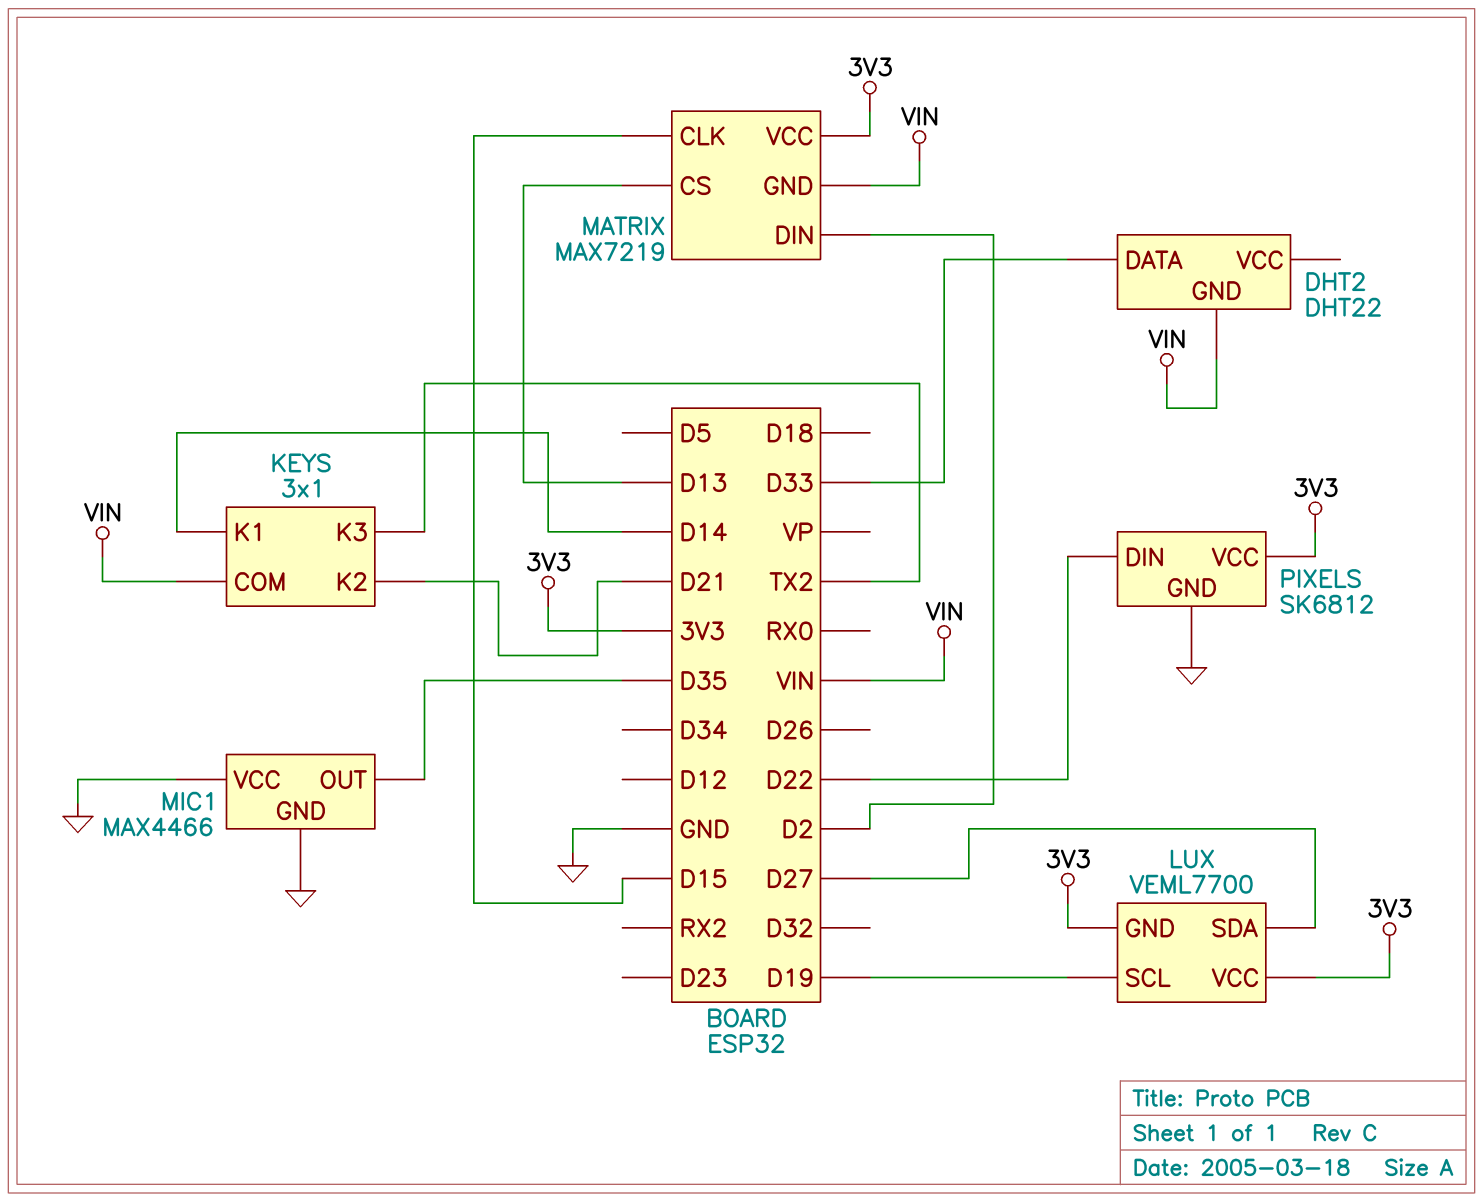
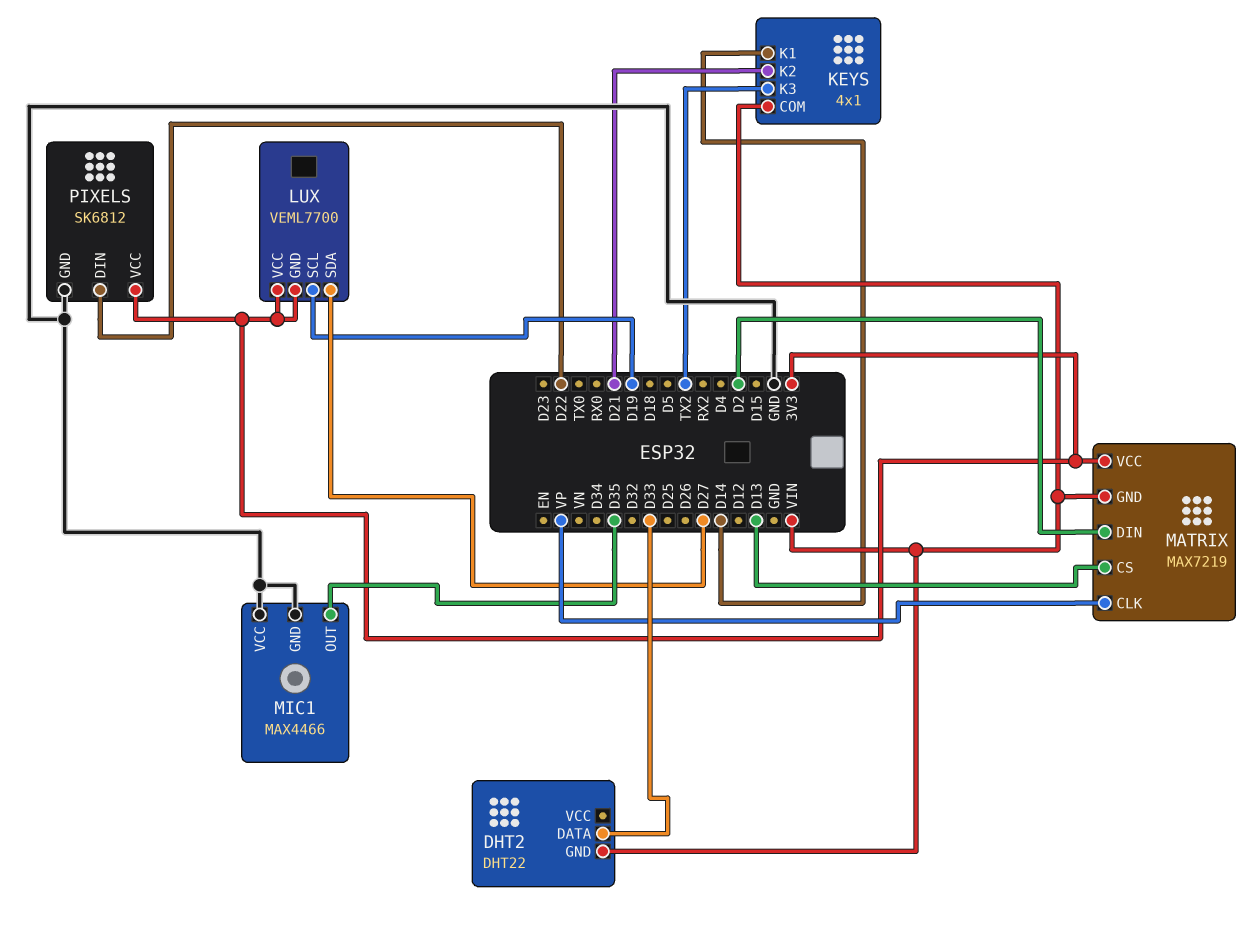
KEYS: 3x1 -> 4x1
MATRIX pin CLK: D15 -> VP

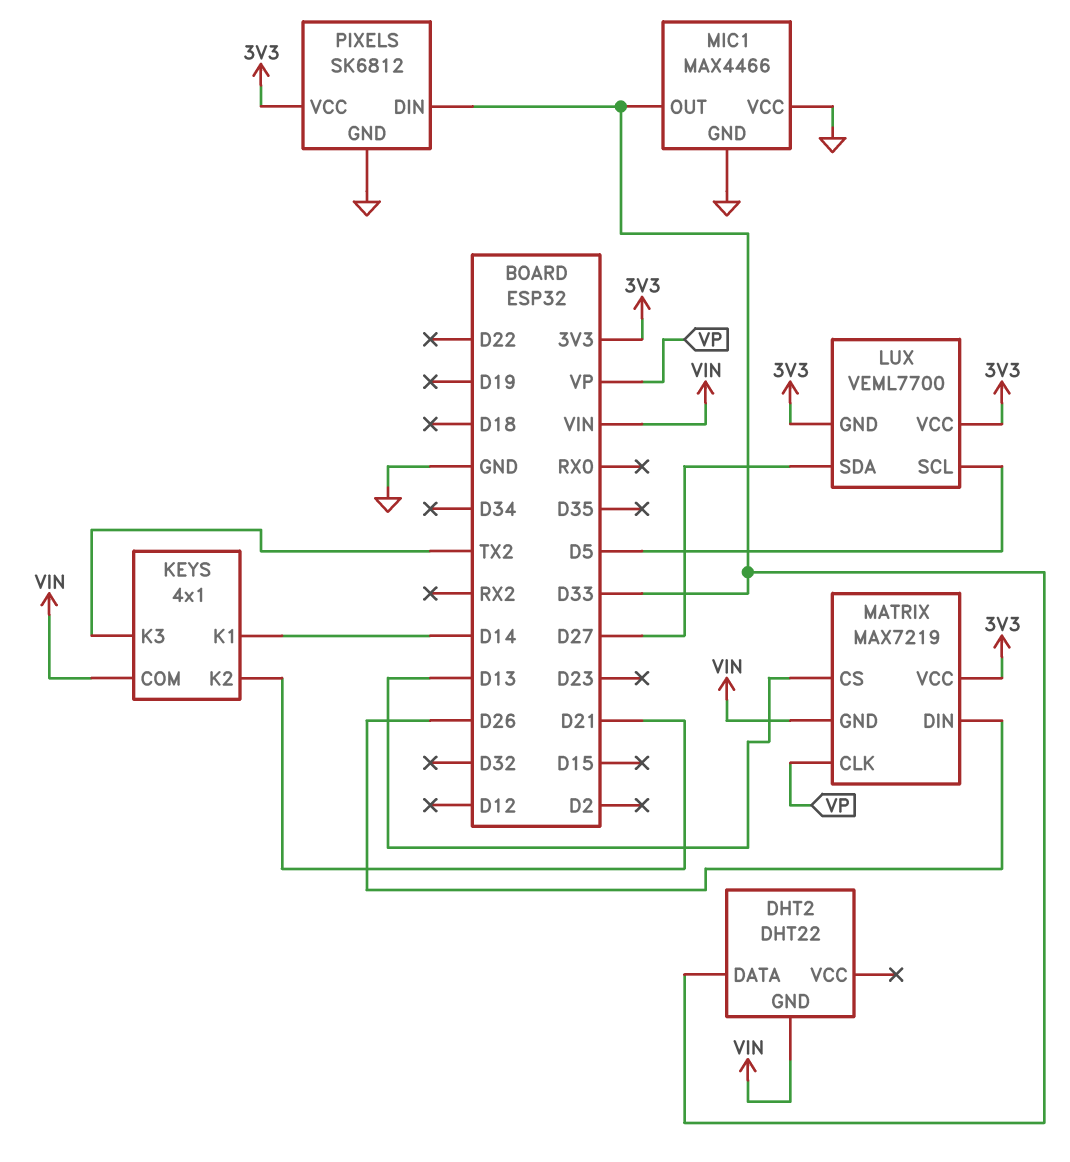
LUX pin SCL: D19 -> D5
MATRIX pin DIN: D2 -> D26
MIC1 pin OUT: D35 -> D33
PIXELS pin DIN: D22 -> D33

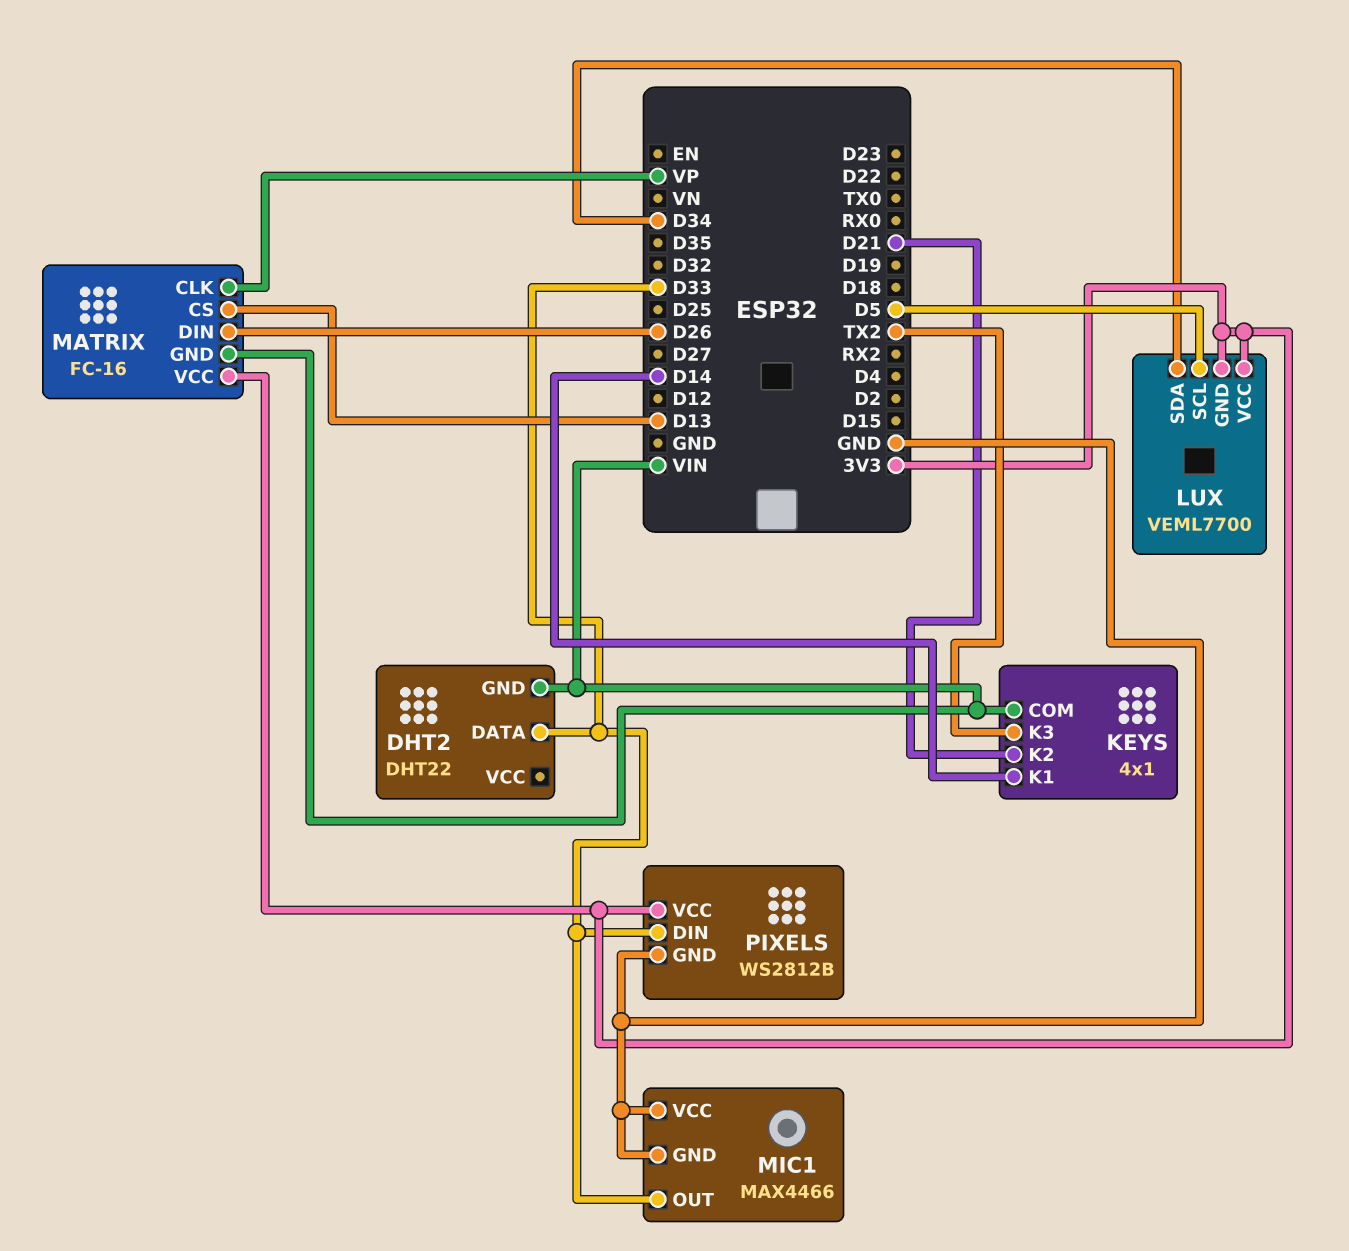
LUX pin SDA: D27 -> D34
MATRIX: MAX7219 -> FC-16
PIXELS: SK6812 -> WS2812B

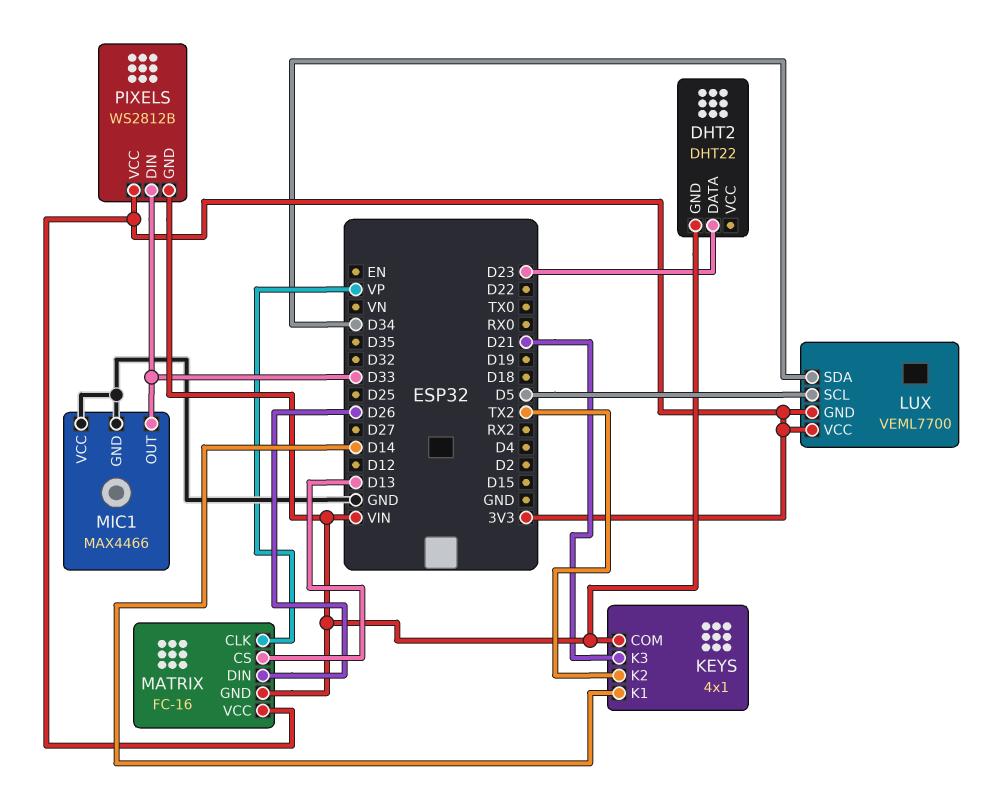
DHT2 pin DATA: D33 -> D23
KEYS pin K2: D21 -> TX2
KEYS pin K3: TX2 -> D21
PIXELS pin GND: GND -> VIN

